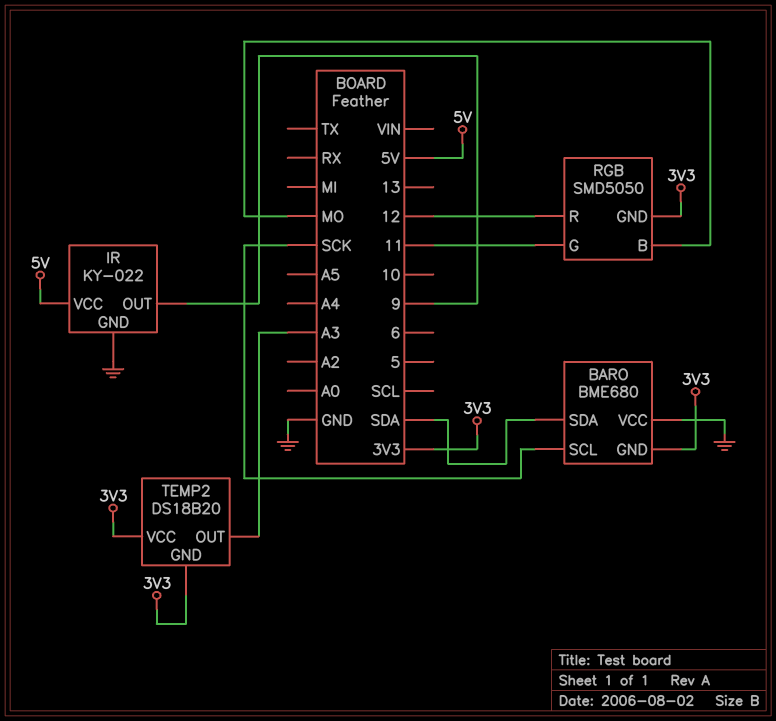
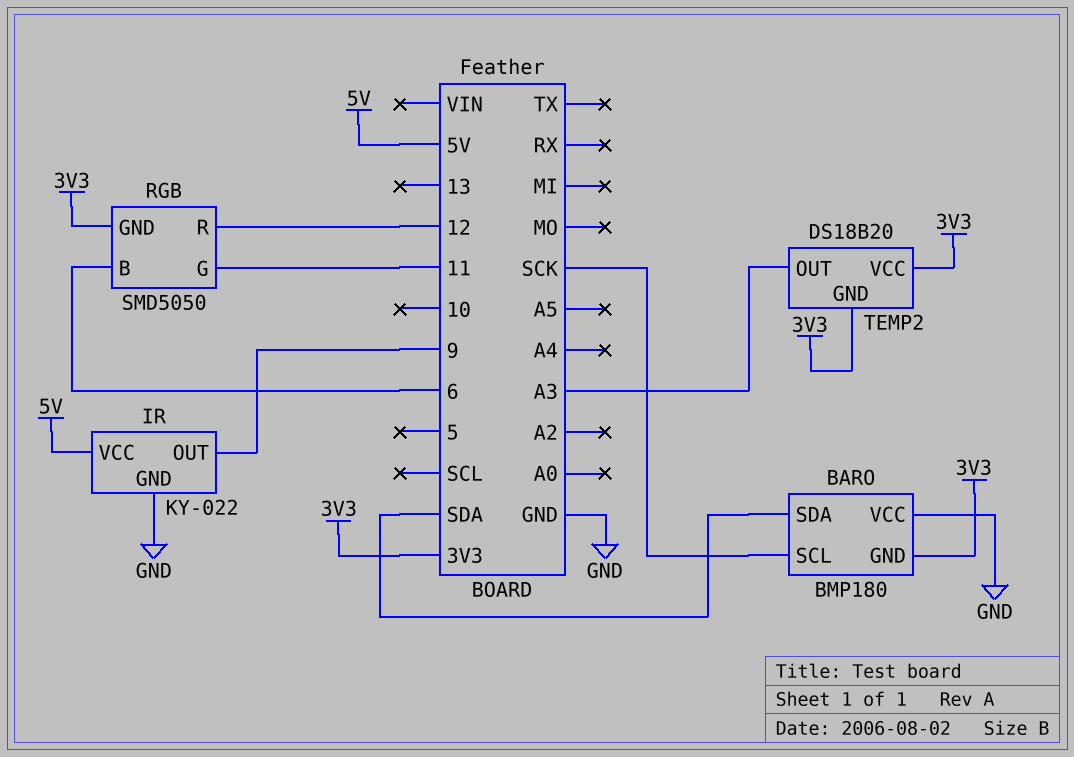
BARO: BME680 -> BMP180
RGB pin B: MO -> 6

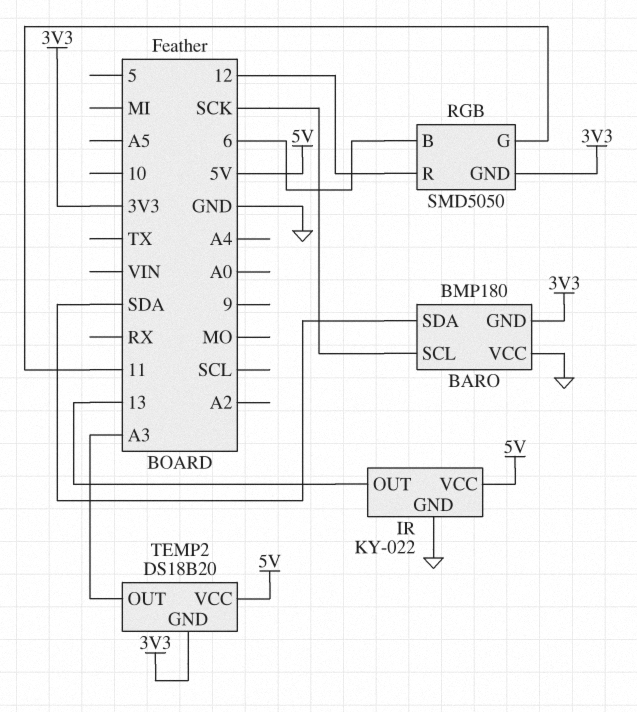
IR pin OUT: 9 -> 13
TEMP2 pin VCC: 3V3 -> 5V

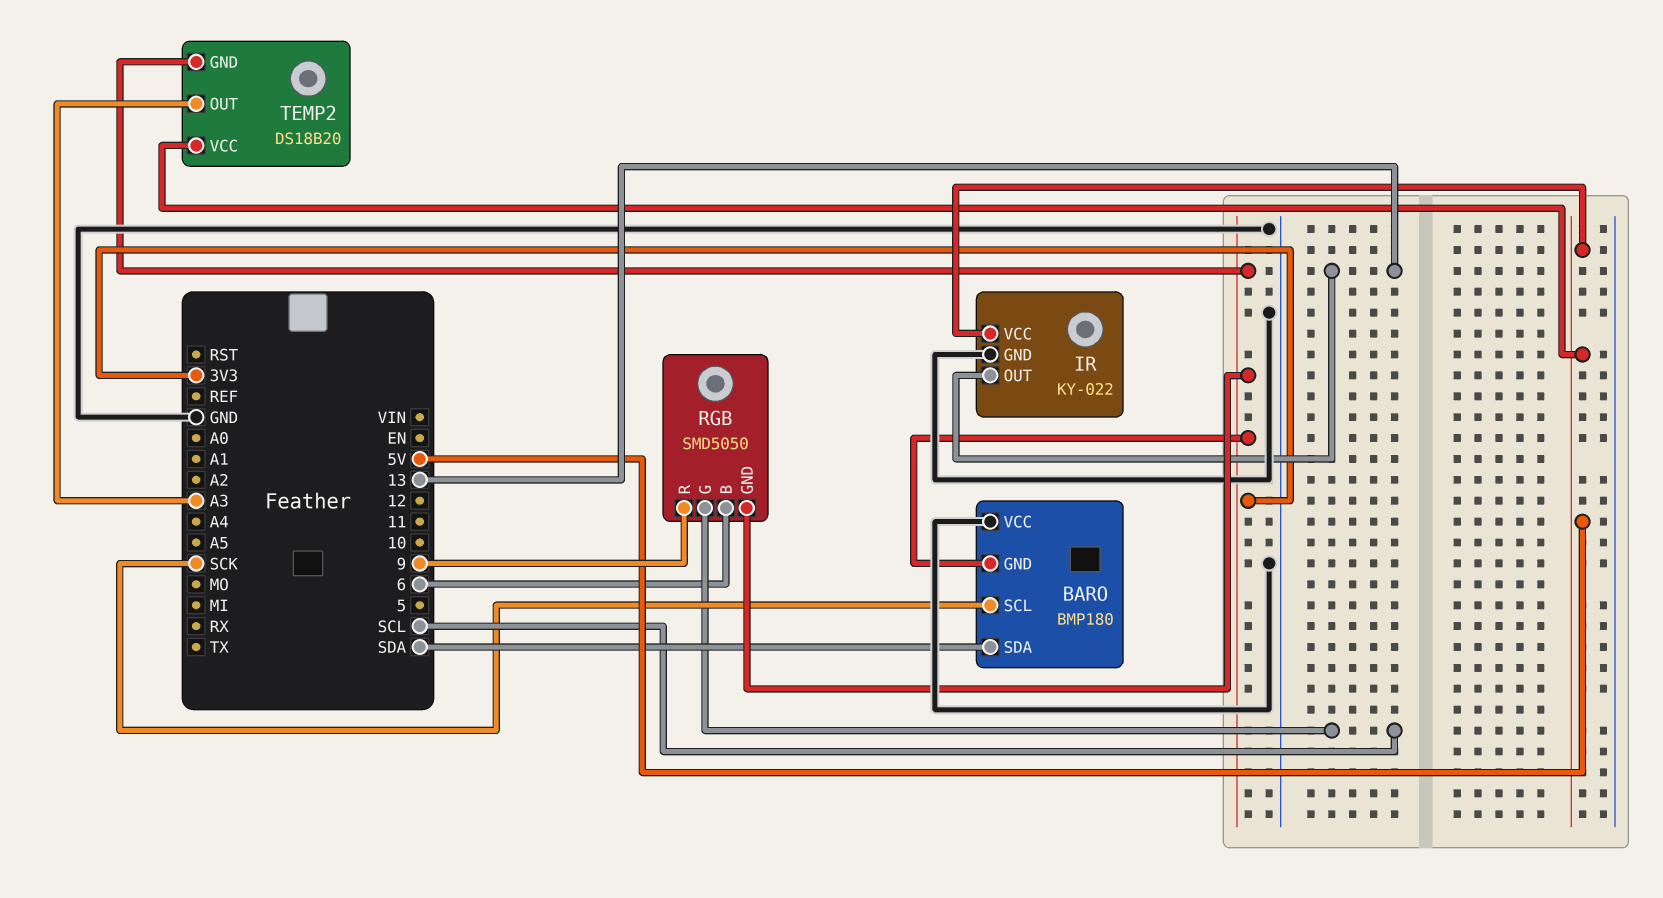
RGB pin G: 11 -> SCL
RGB pin R: 12 -> 9

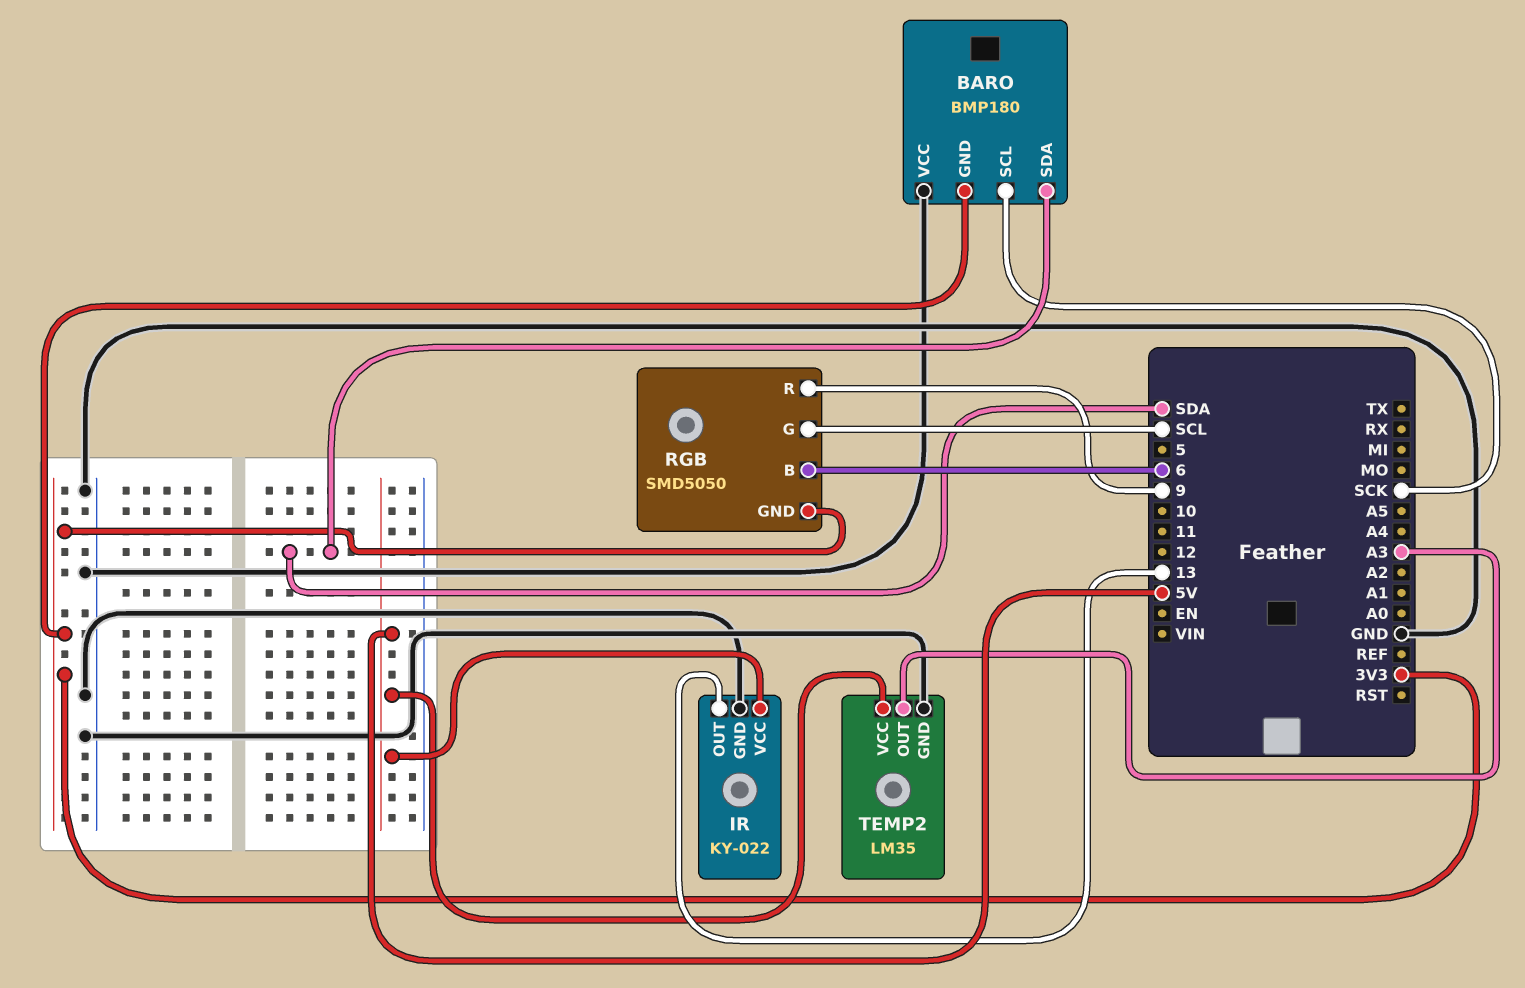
TEMP2: DS18B20 -> LM35
TEMP2 pin GND: 3V3 -> GND

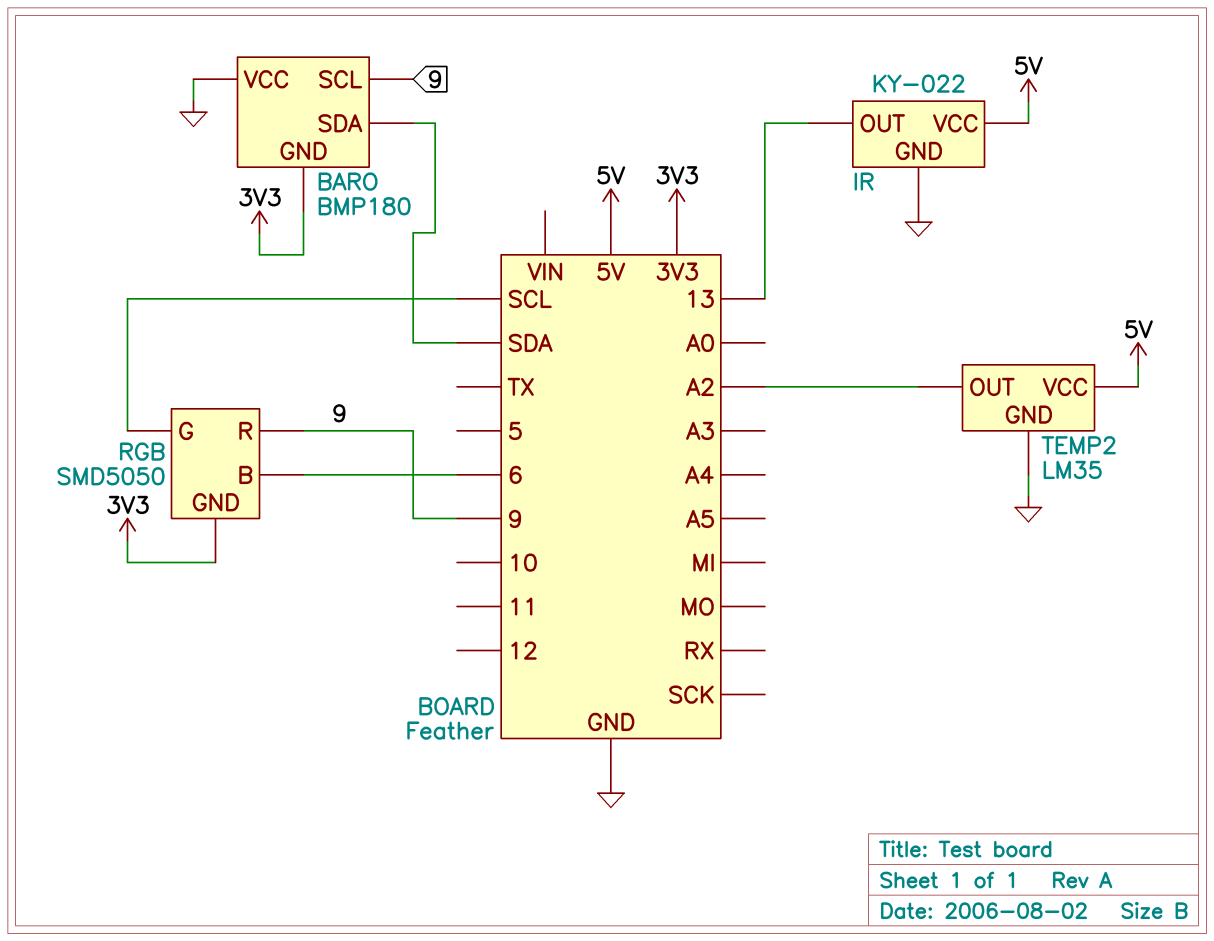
BARO pin SCL: SCK -> 9
TEMP2 pin OUT: A3 -> A2

